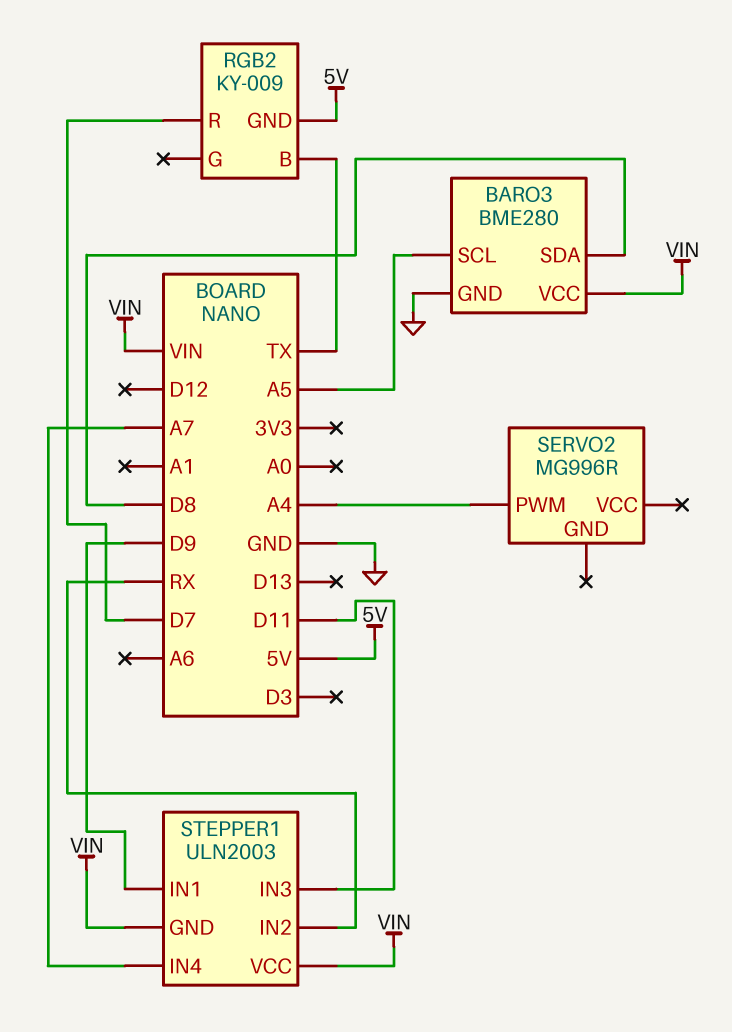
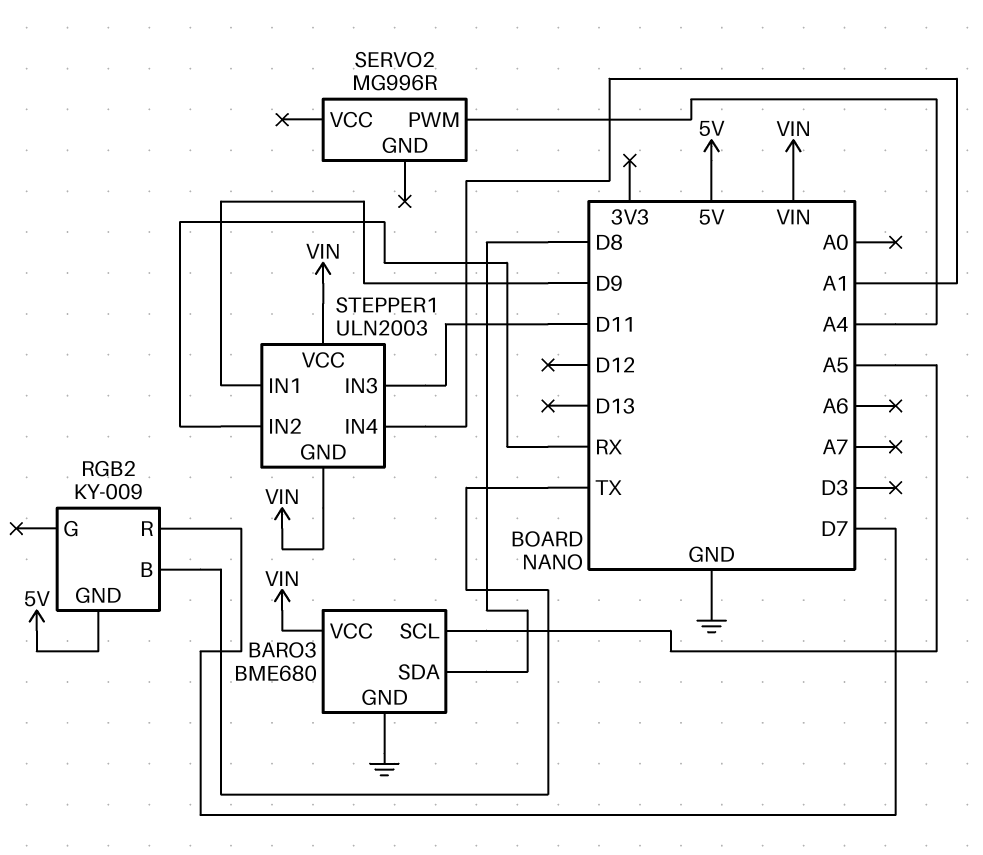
BARO3: BME280 -> BME680
STEPPER1 pin IN4: A7 -> A1

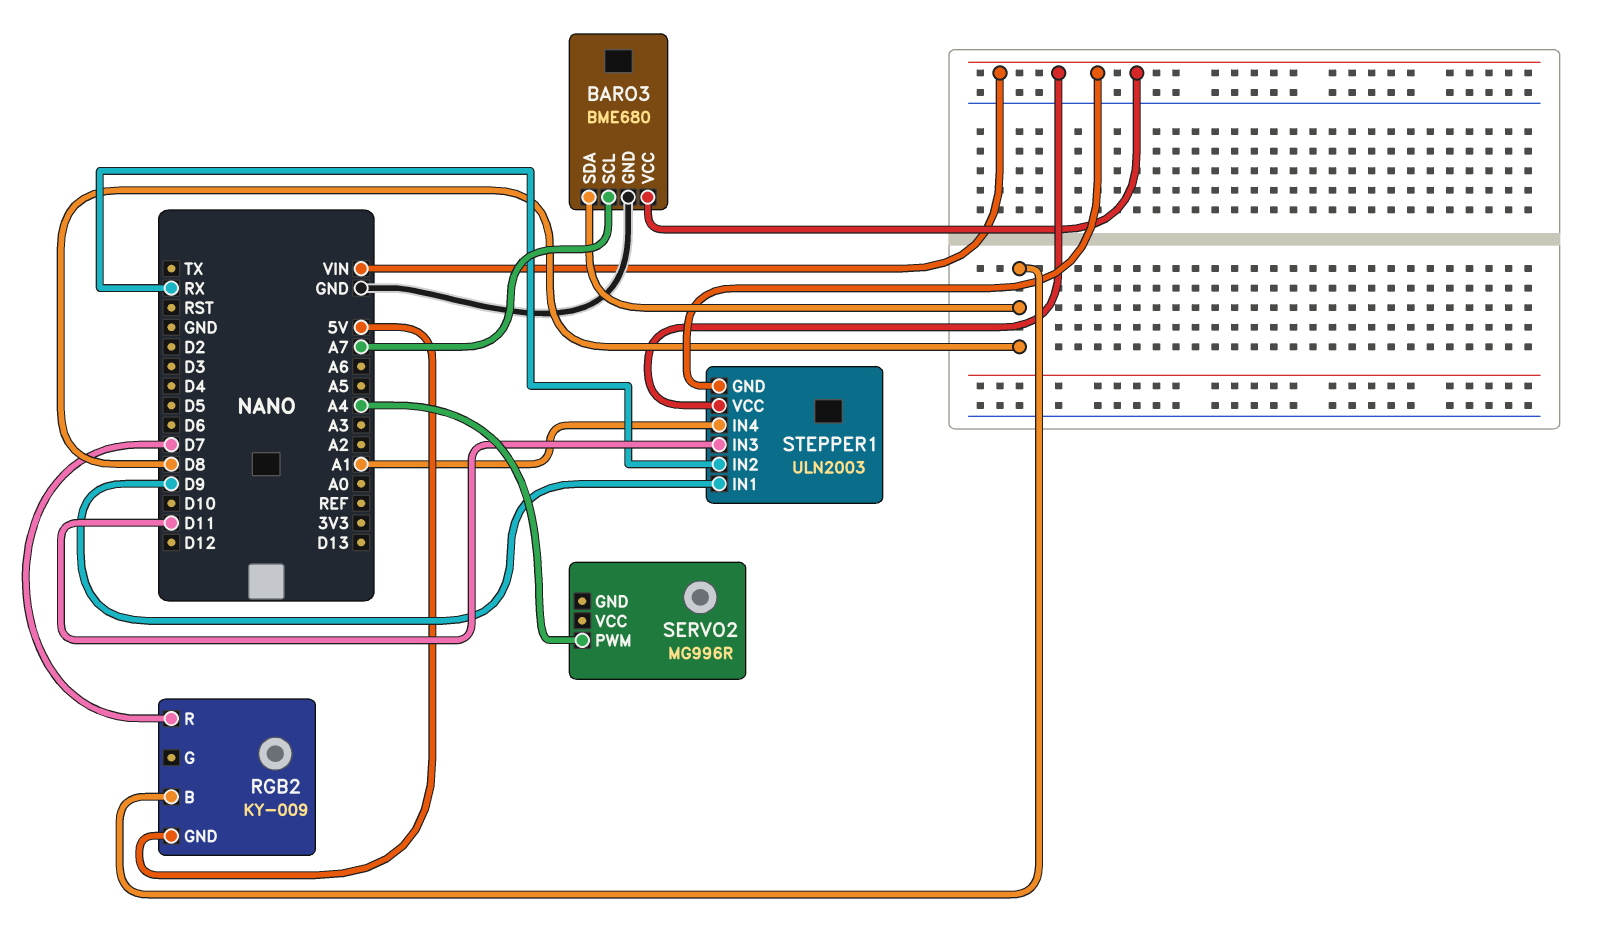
BARO3 pin SCL: A5 -> A7
RGB2 pin B: TX -> D8

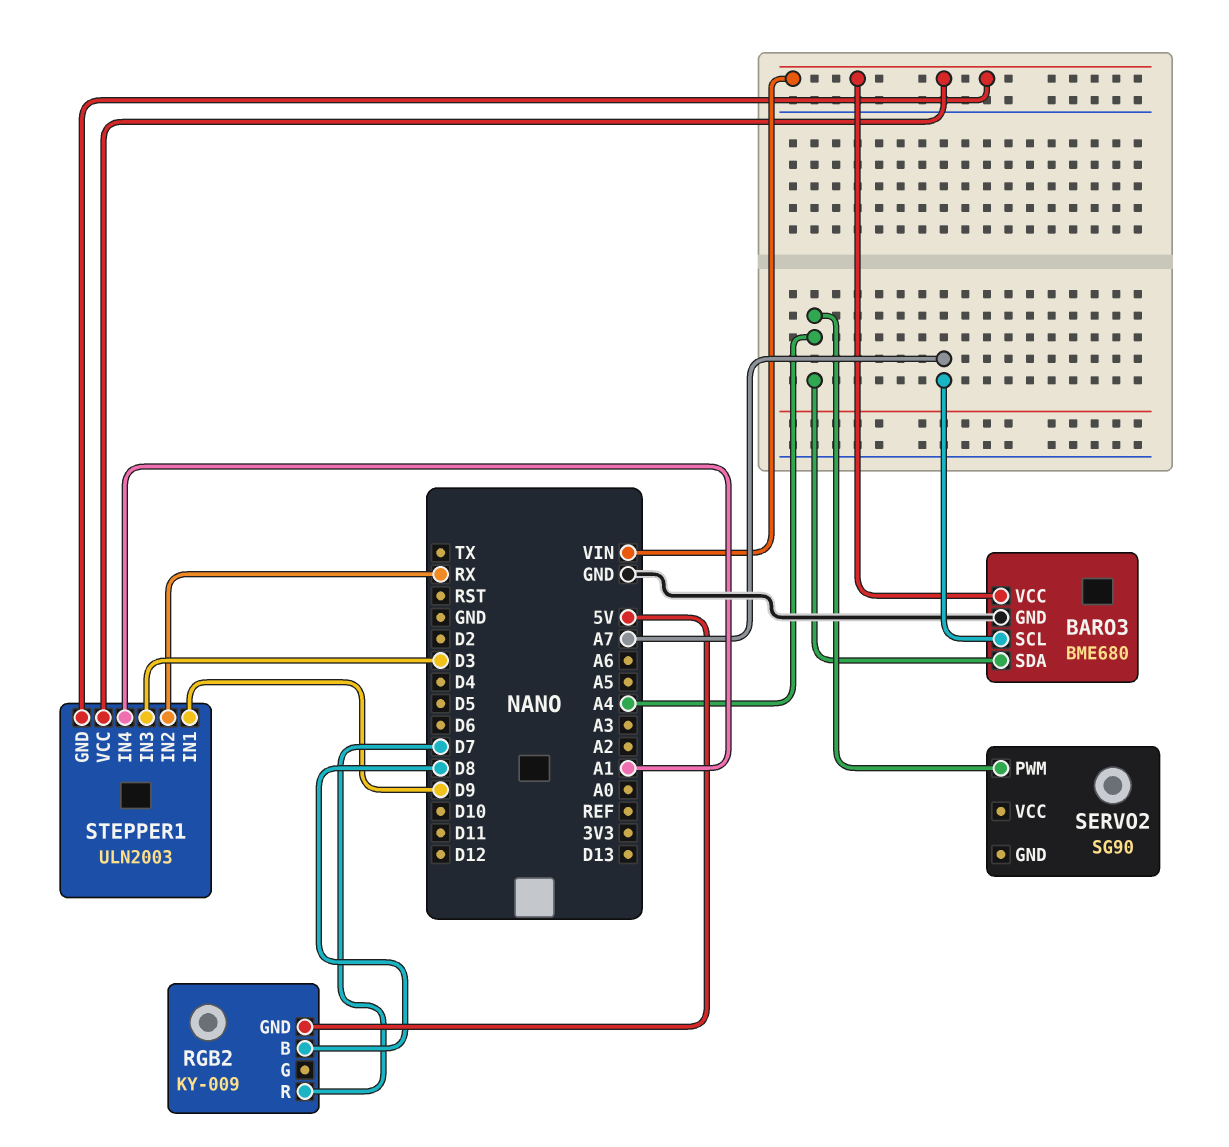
BARO3 pin SDA: D8 -> A4
SERVO2: MG996R -> SG90
STEPPER1 pin IN3: D11 -> D3

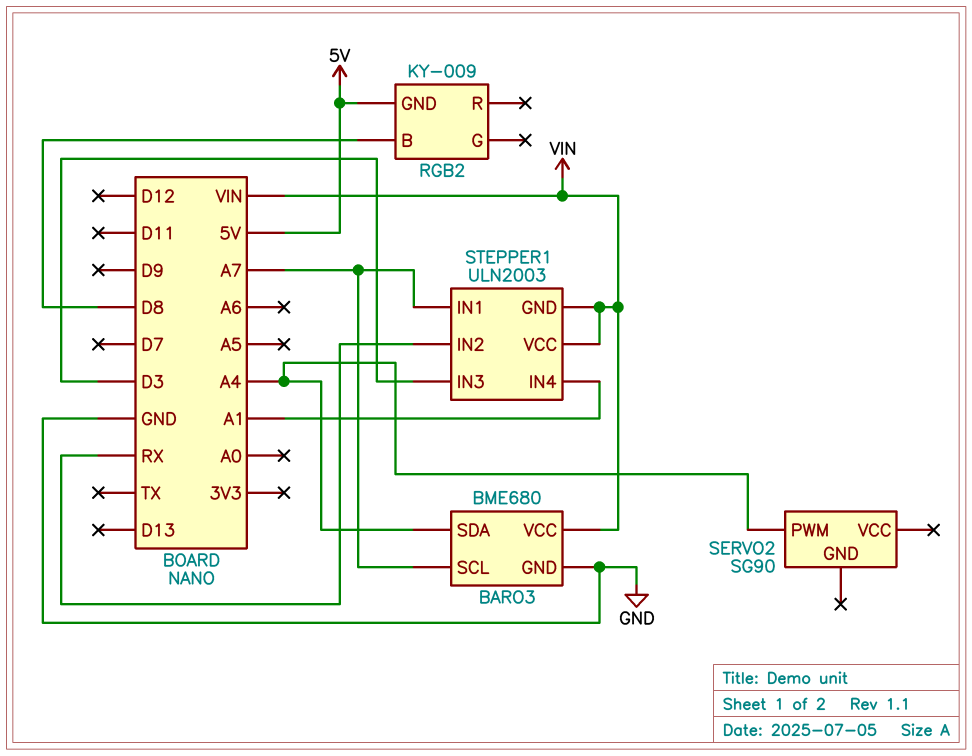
RGB2 pin R: D7 -> none
STEPPER1 pin IN1: D9 -> A7

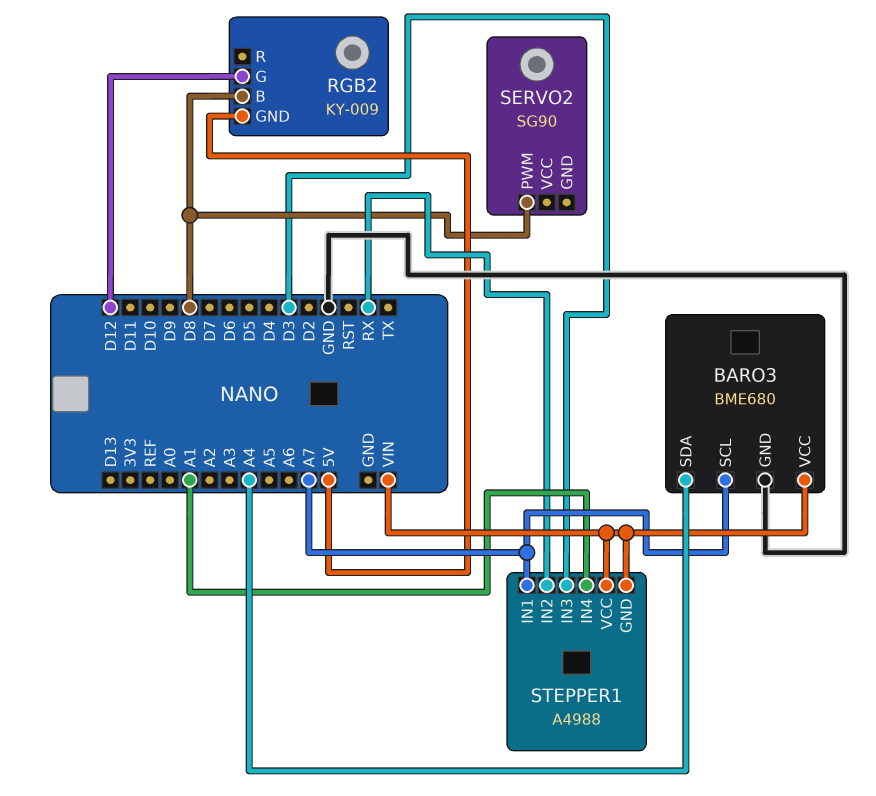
RGB2 pin G: none -> D12
SERVO2 pin PWM: A4 -> D8
STEPPER1: ULN2003 -> A4988

